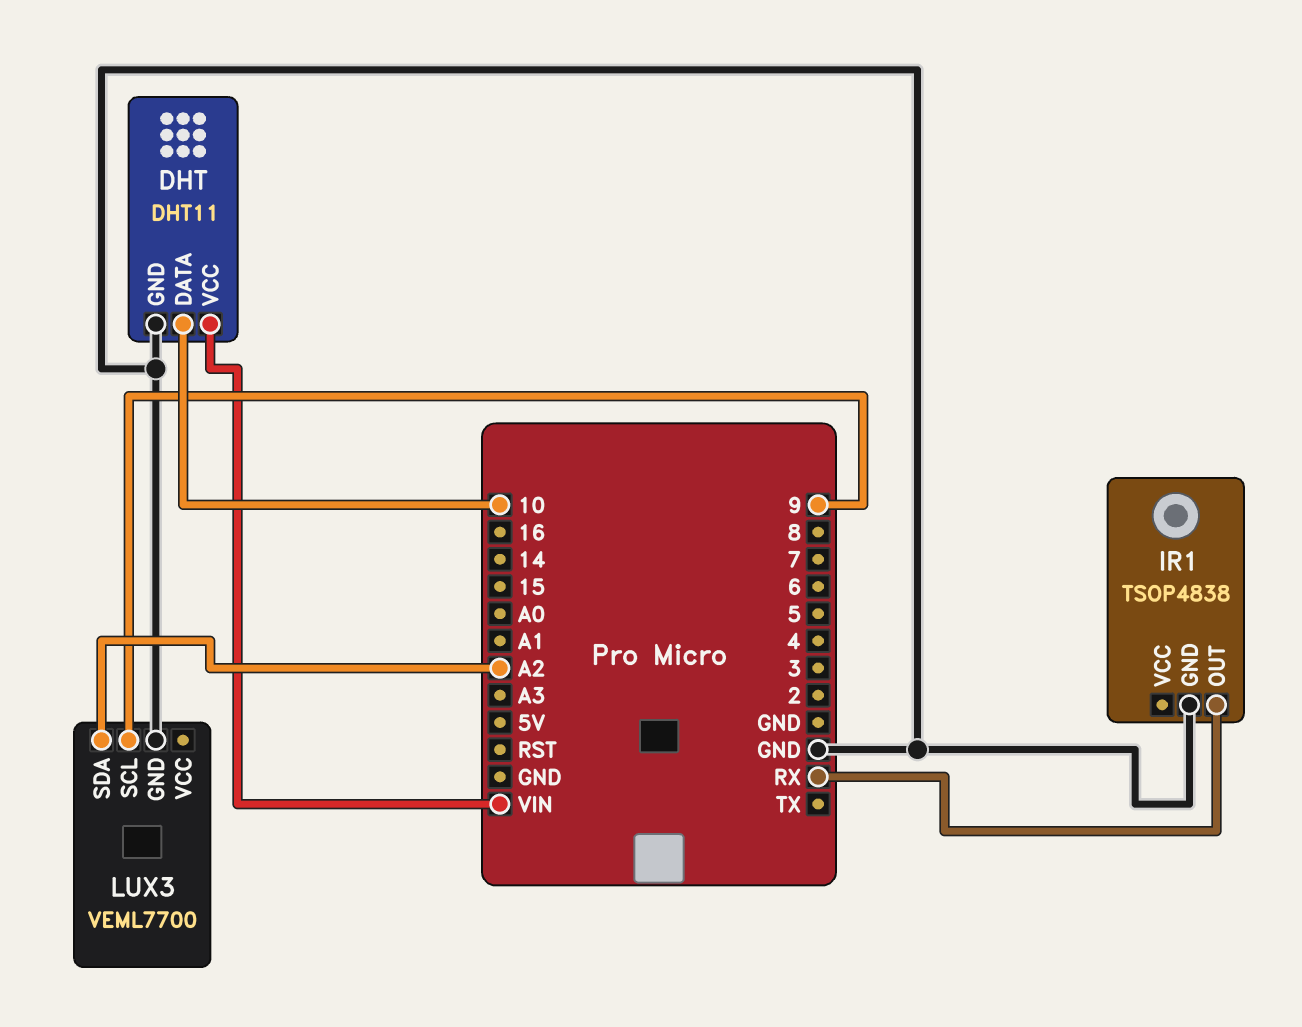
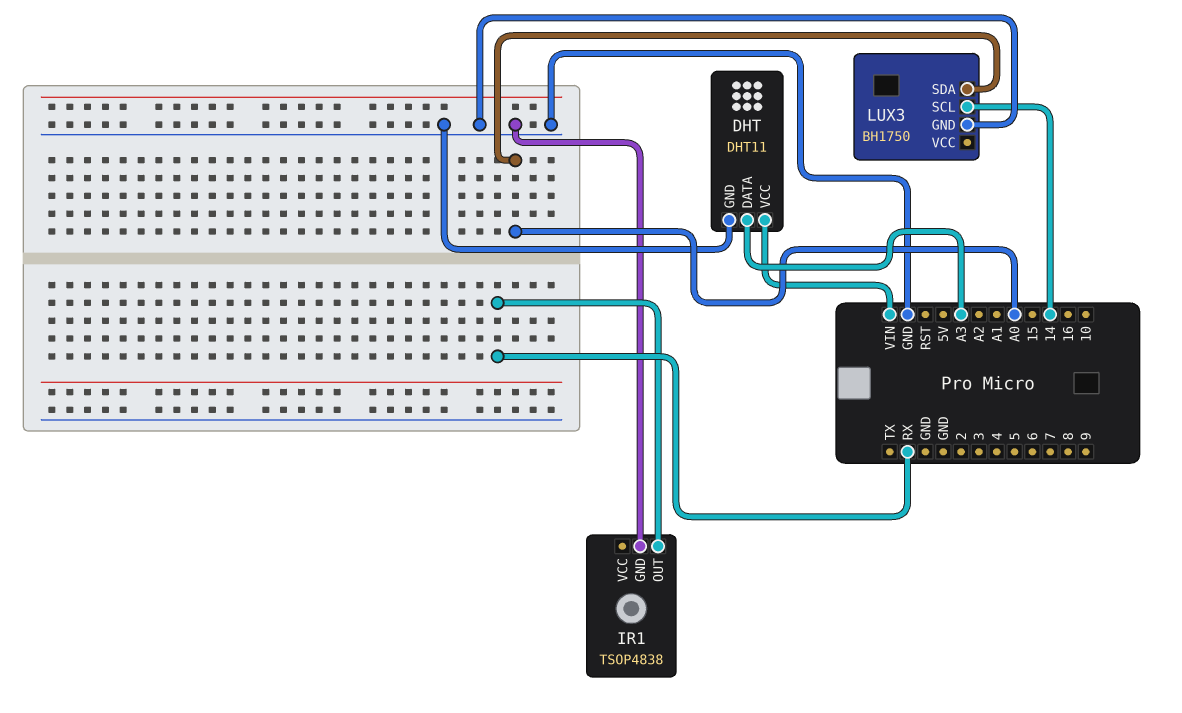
DHT pin DATA: 10 -> A3
LUX3: VEML7700 -> BH1750
LUX3 pin SCL: 9 -> 14
LUX3 pin SDA: A2 -> A0

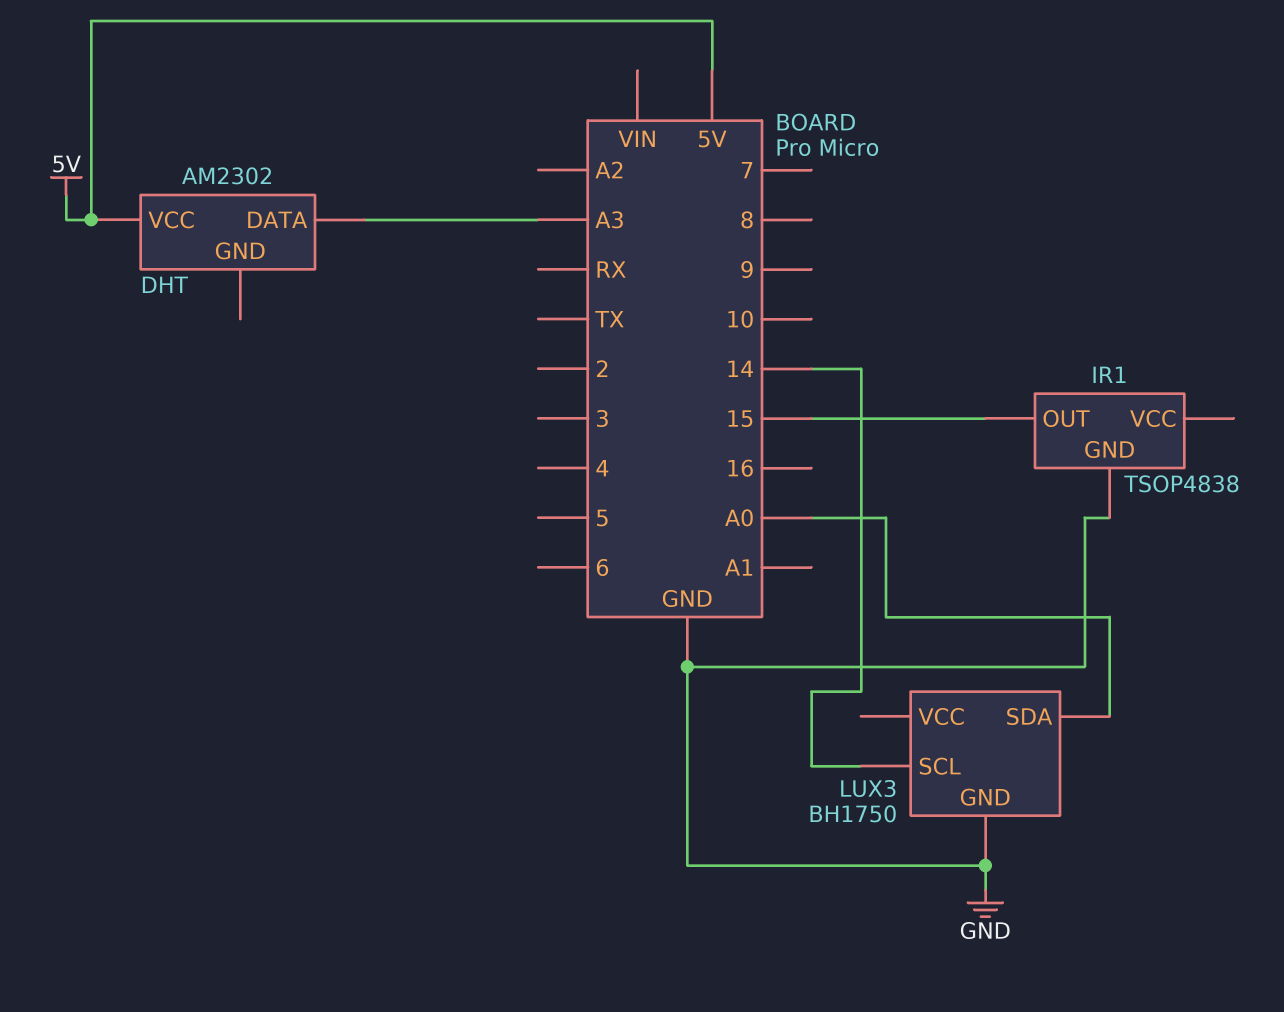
DHT: DHT11 -> AM2302
DHT pin GND: GND -> none
DHT pin VCC: VIN -> 5V
IR1 pin OUT: RX -> 15

